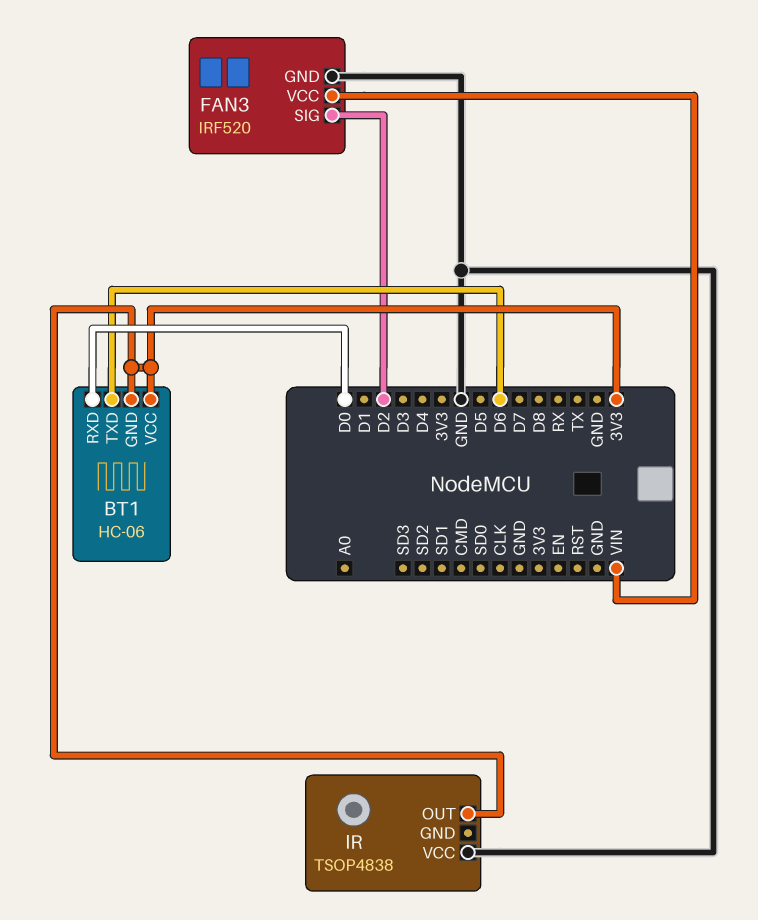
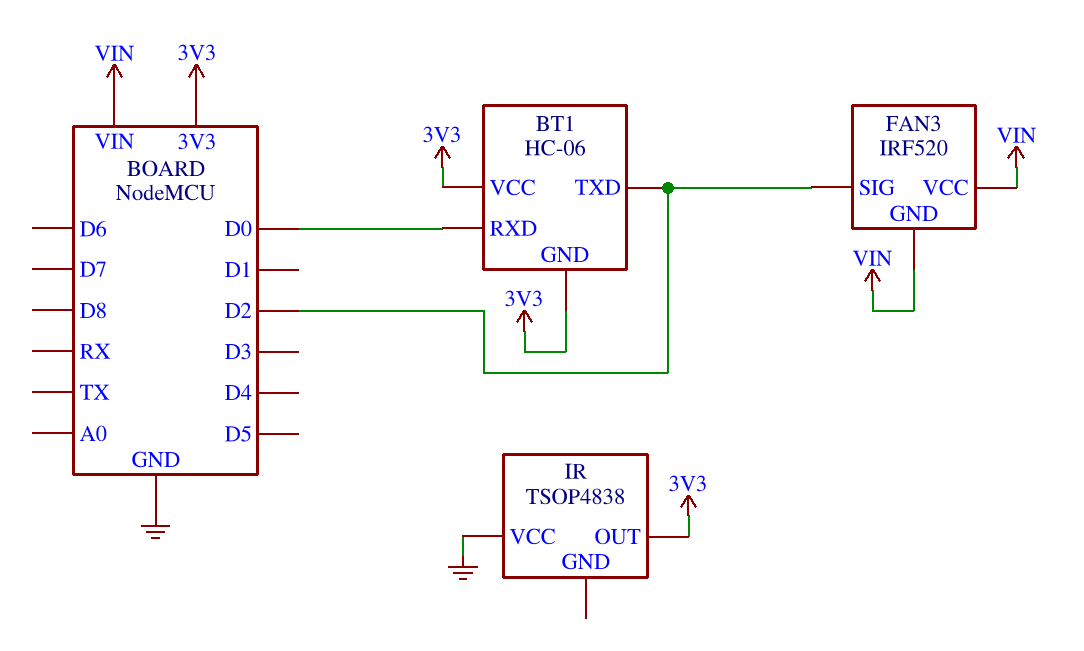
BT1 pin TXD: D6 -> D2
FAN3 pin GND: GND -> VIN

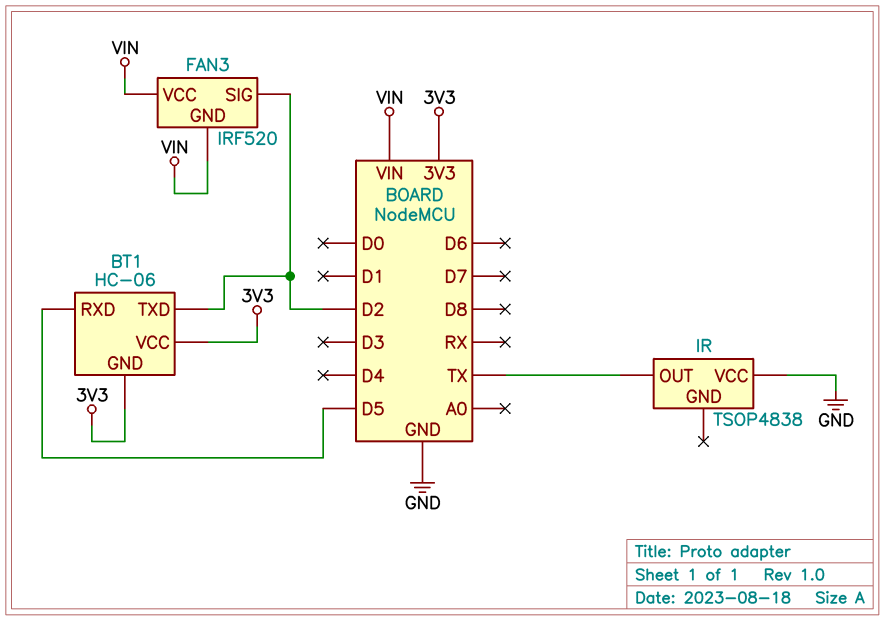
BT1 pin RXD: D0 -> D5
IR pin OUT: 3V3 -> TX

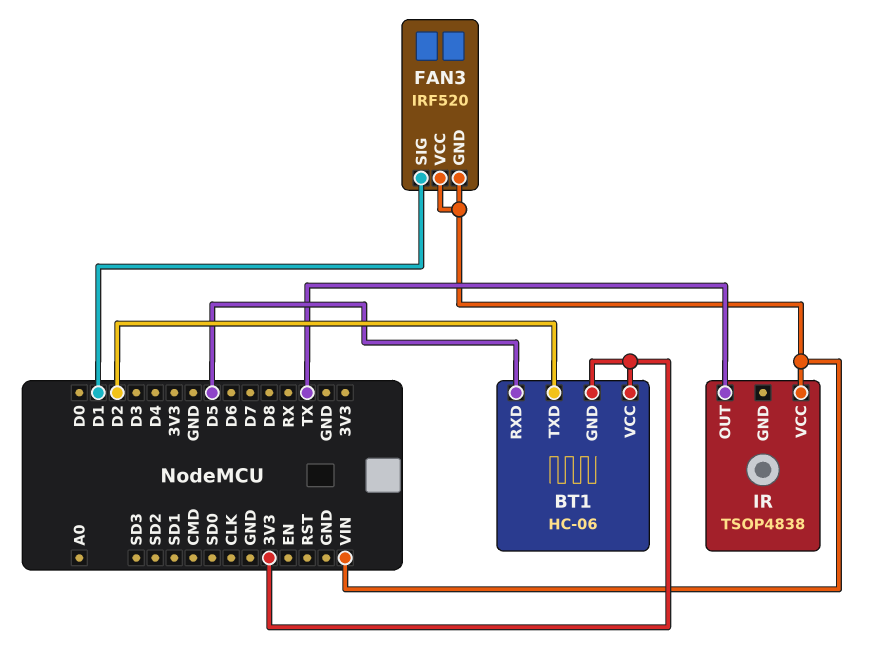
FAN3 pin SIG: D2 -> D1
IR pin VCC: GND -> VIN

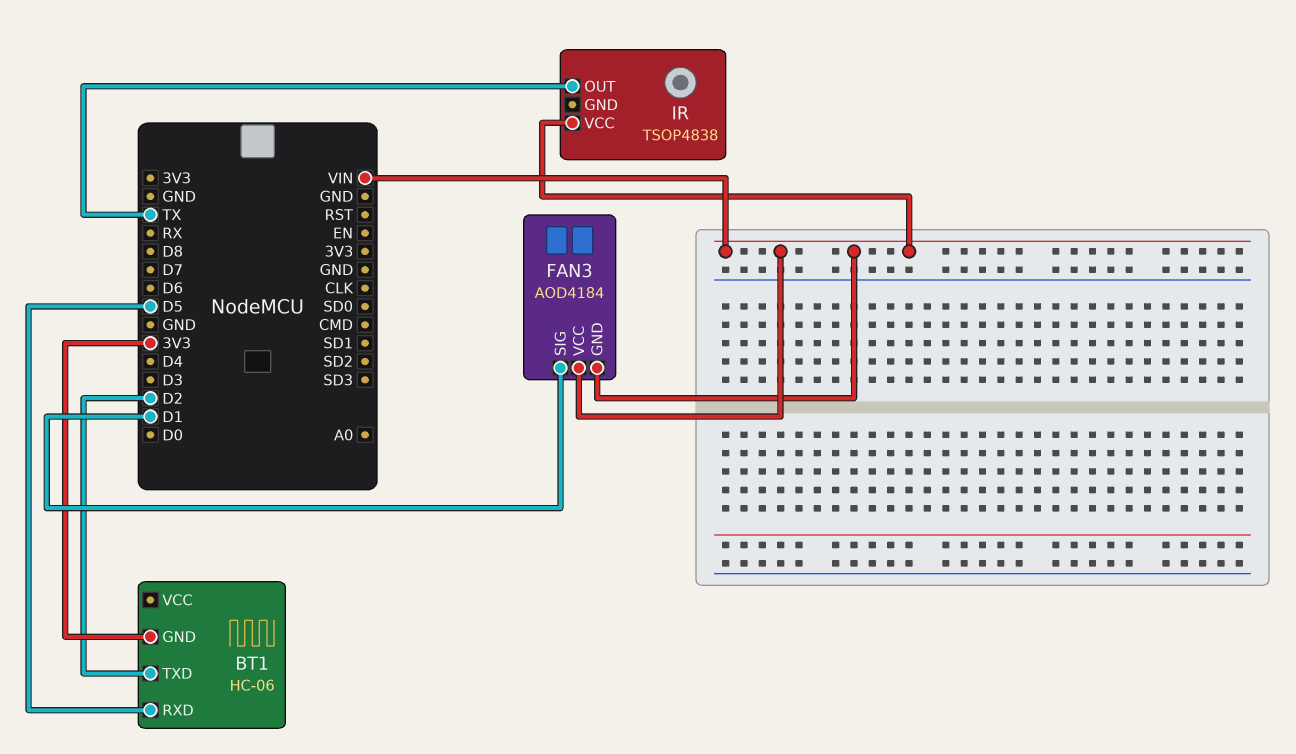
BT1 pin VCC: 3V3 -> none
FAN3: IRF520 -> AOD4184

